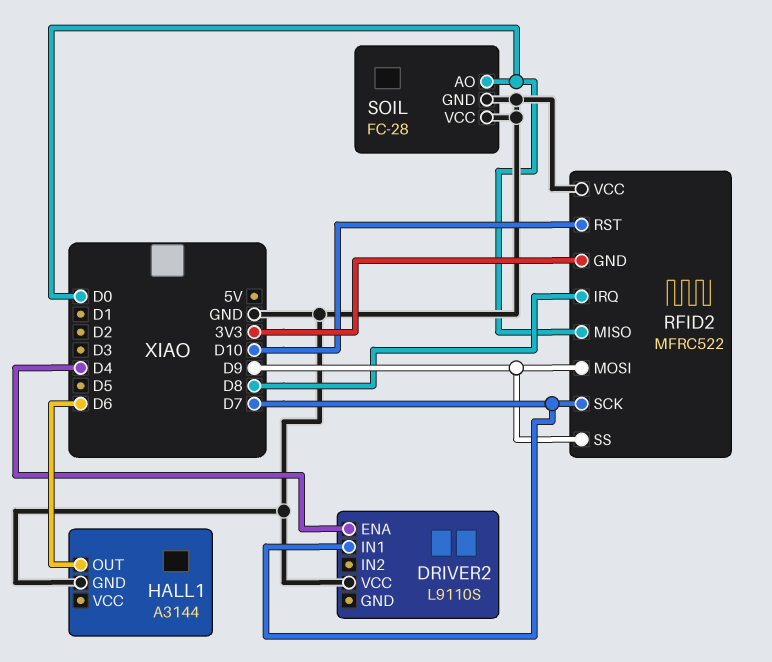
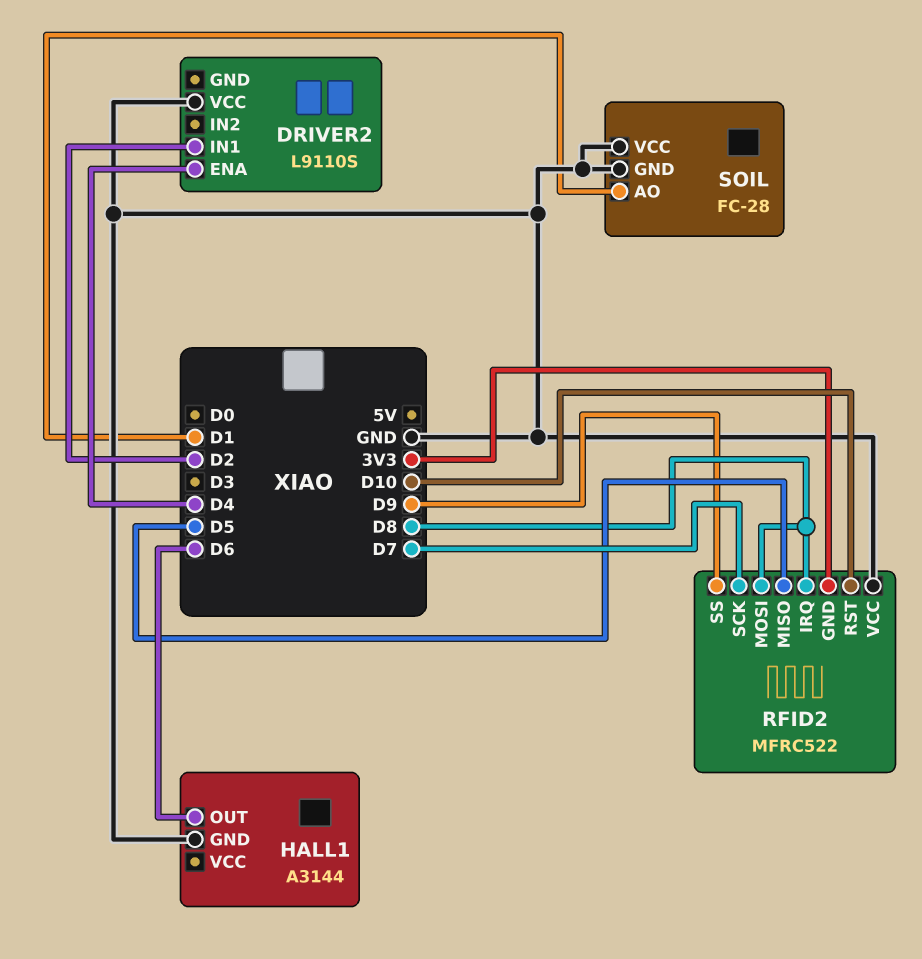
DRIVER2 pin IN1: D7 -> D2
RFID2 pin MISO: D0 -> D5
RFID2 pin MOSI: D9 -> D8
SOIL pin AO: D0 -> D1

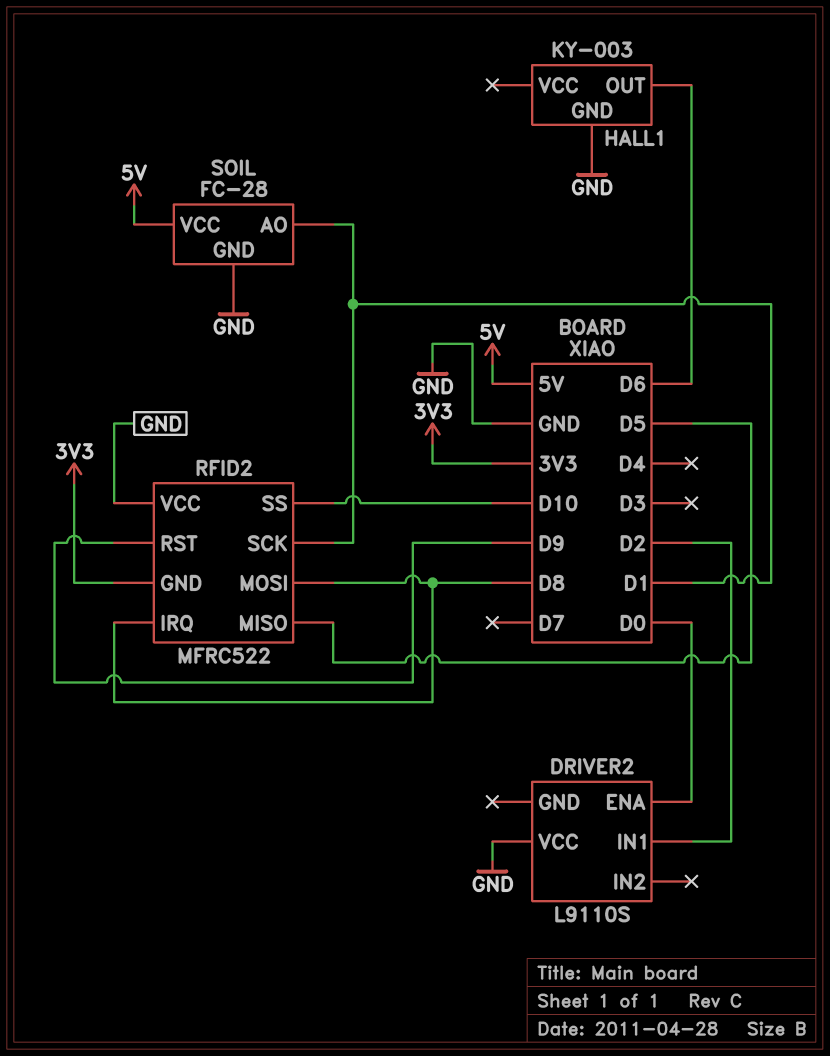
DRIVER2 pin ENA: D4 -> D0
HALL1: A3144 -> KY-003
RFID2 pin RST: D10 -> D9
RFID2 pin SCK: D7 -> D1
RFID2 pin SS: D9 -> D10
SOIL pin VCC: GND -> 5V

